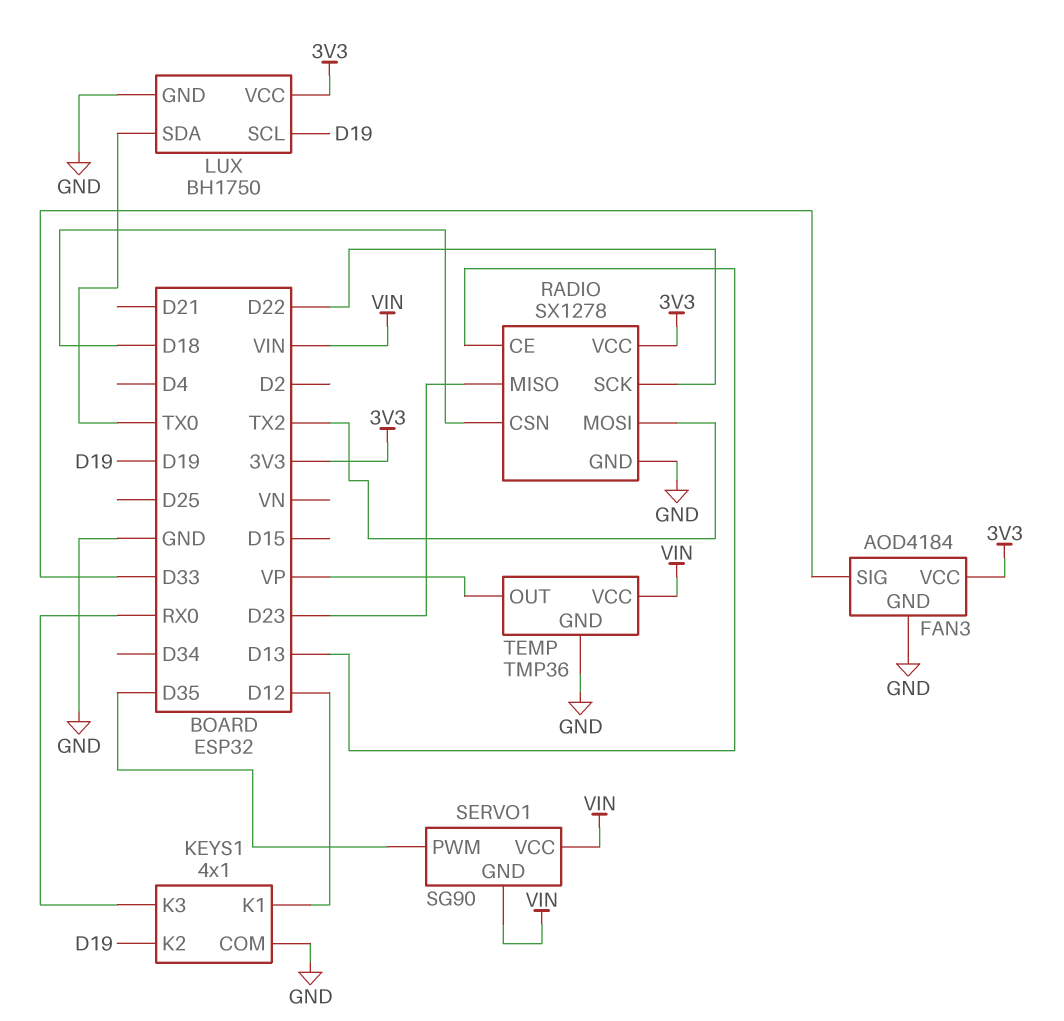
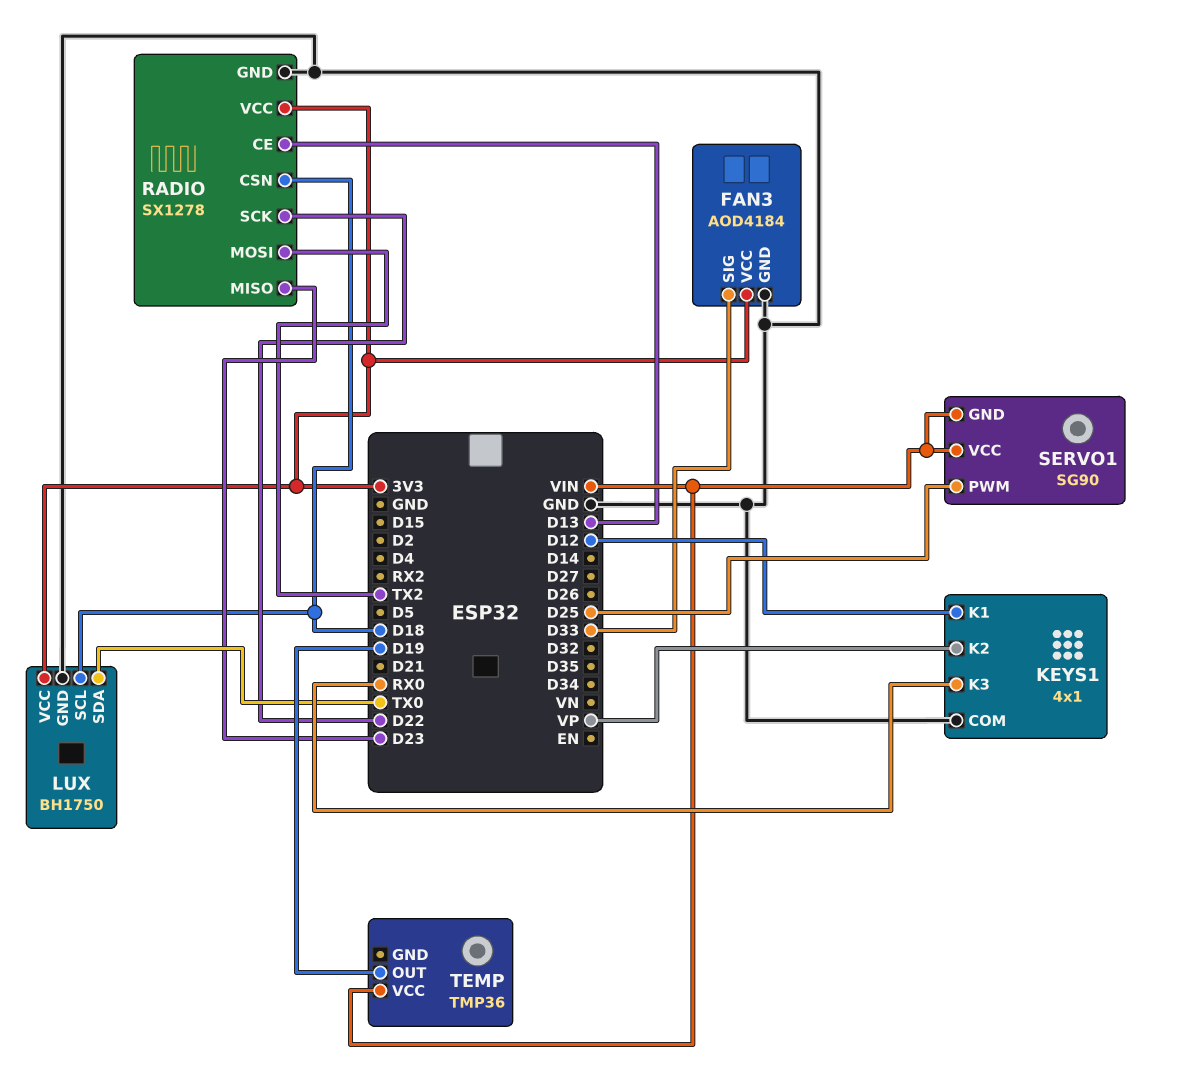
KEYS1 pin K2: D19 -> VP
LUX pin SCL: D19 -> D18
SERVO1 pin PWM: D35 -> D25
TEMP pin GND: GND -> none
TEMP pin OUT: VP -> D19

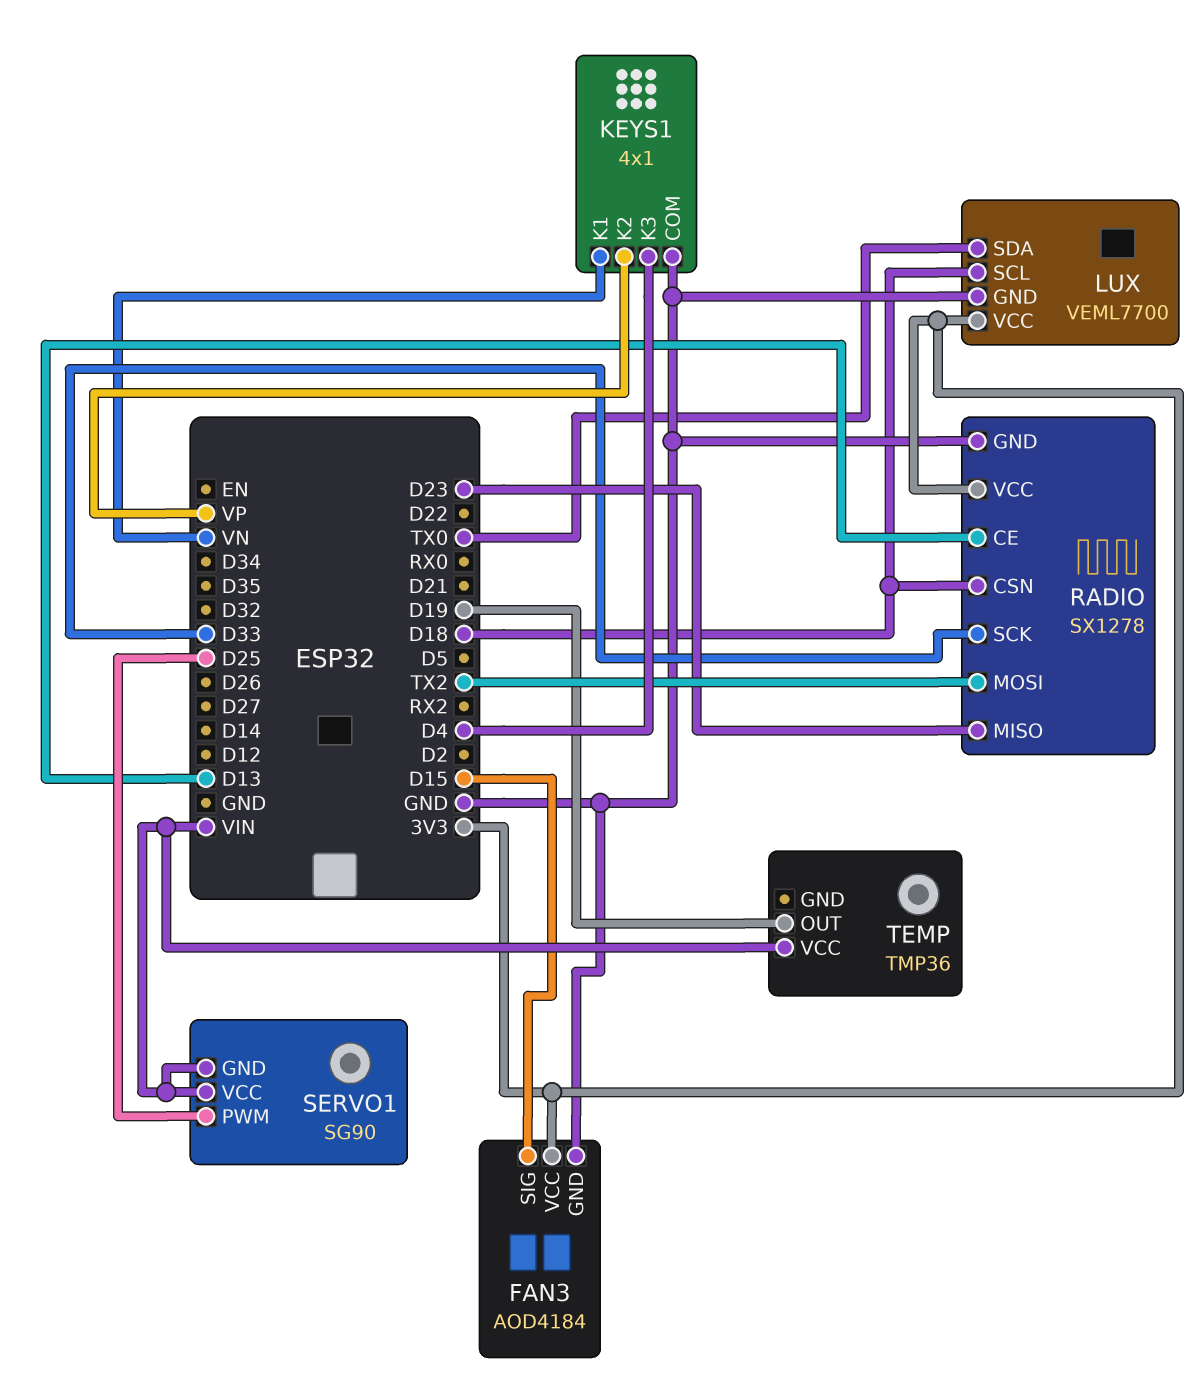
FAN3 pin SIG: D33 -> D15
KEYS1 pin K1: D12 -> VN
KEYS1 pin K3: RX0 -> D4
LUX: BH1750 -> VEML7700
RADIO pin SCK: D22 -> D33

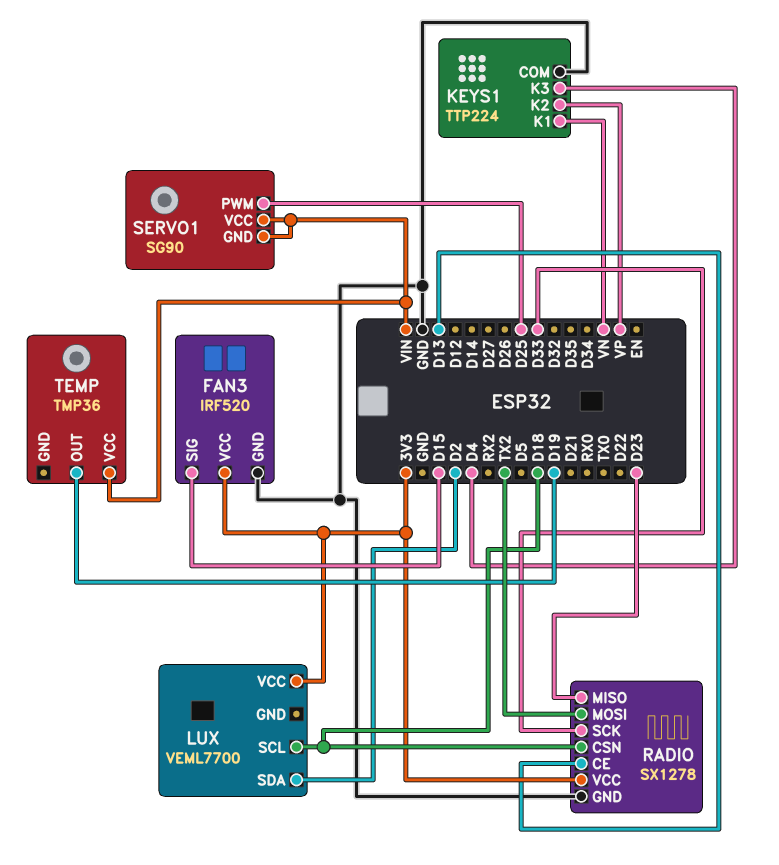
FAN3: AOD4184 -> IRF520
KEYS1: 4x1 -> TTP224
LUX pin GND: GND -> none
LUX pin SDA: TX0 -> D2

